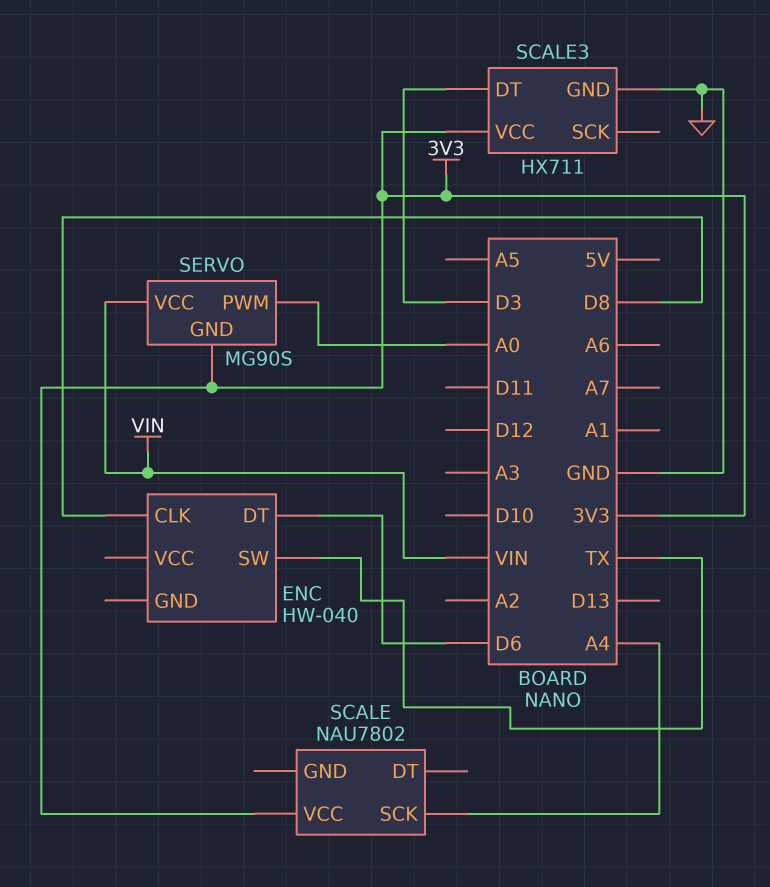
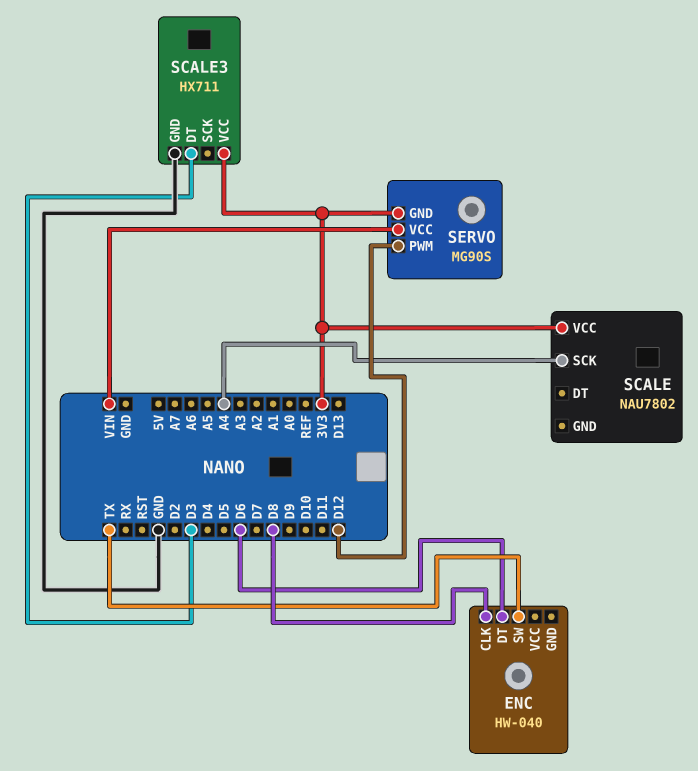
SERVO pin PWM: A0 -> D12

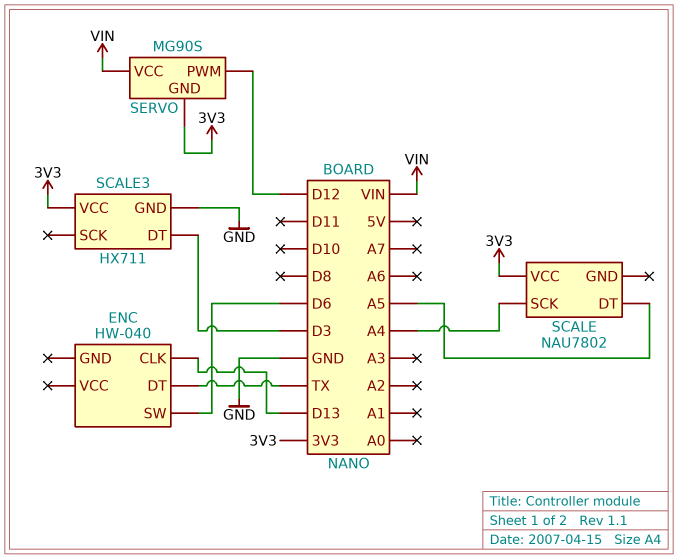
ENC pin CLK: D8 -> D13
ENC pin DT: D6 -> TX
ENC pin SW: TX -> D6
SCALE pin DT: none -> A5

